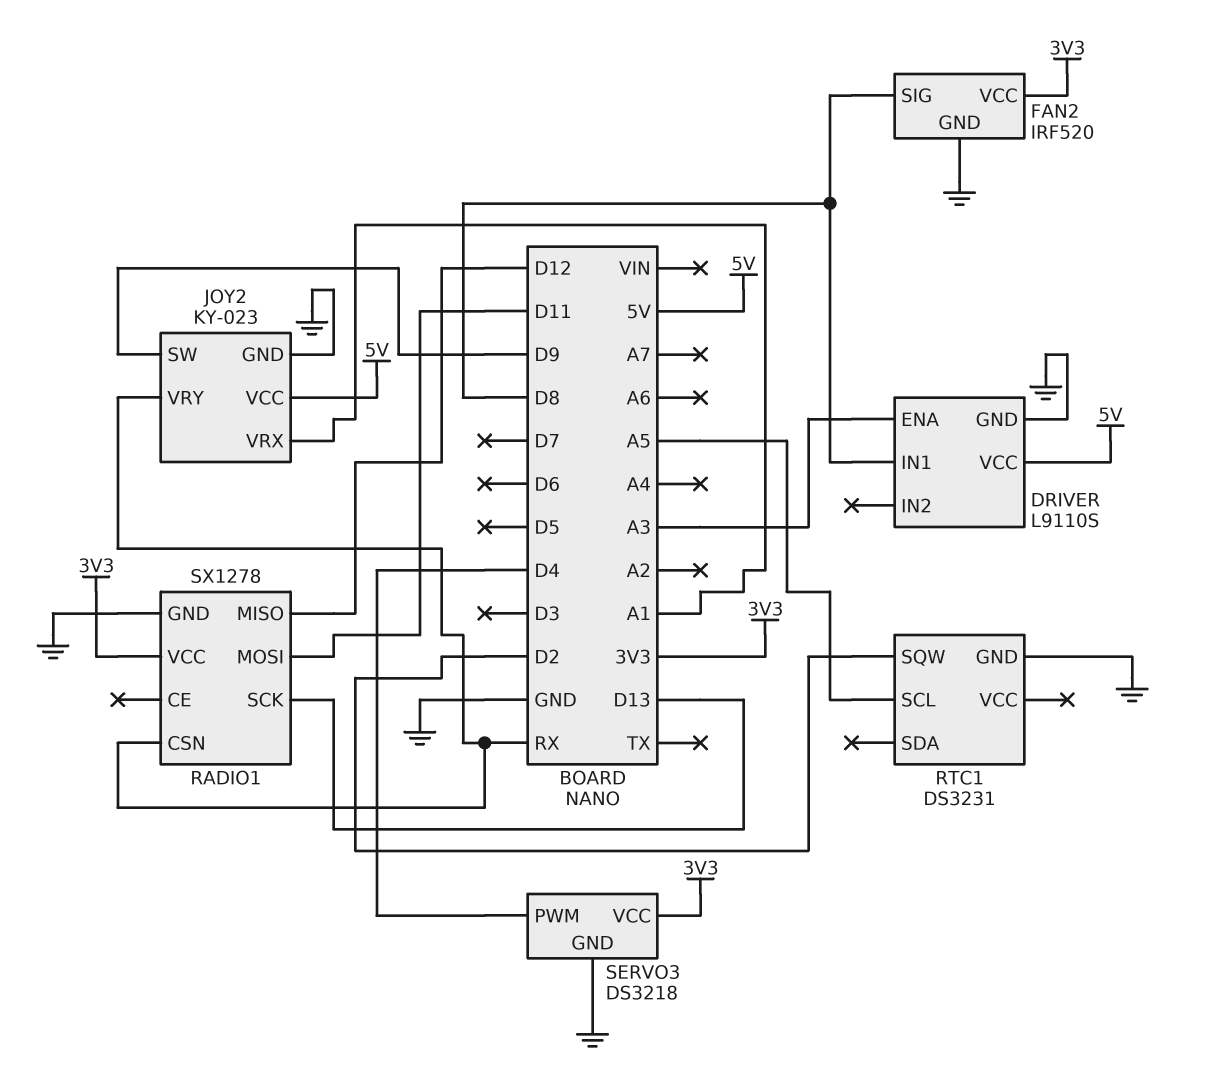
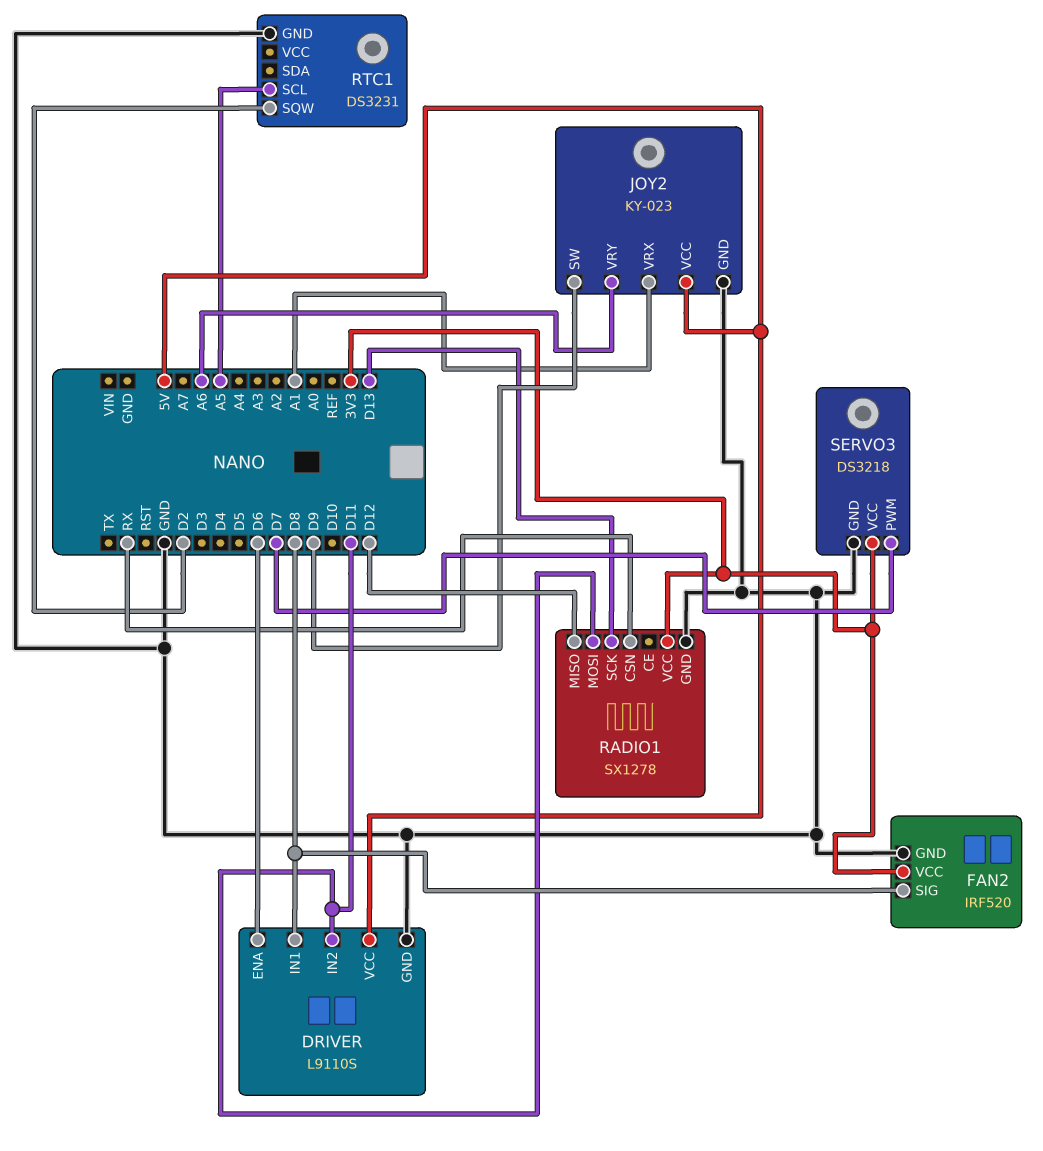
DRIVER pin ENA: A3 -> D6
DRIVER pin IN2: none -> D11
JOY2 pin VRY: RX -> A6
SERVO3 pin PWM: D4 -> D7

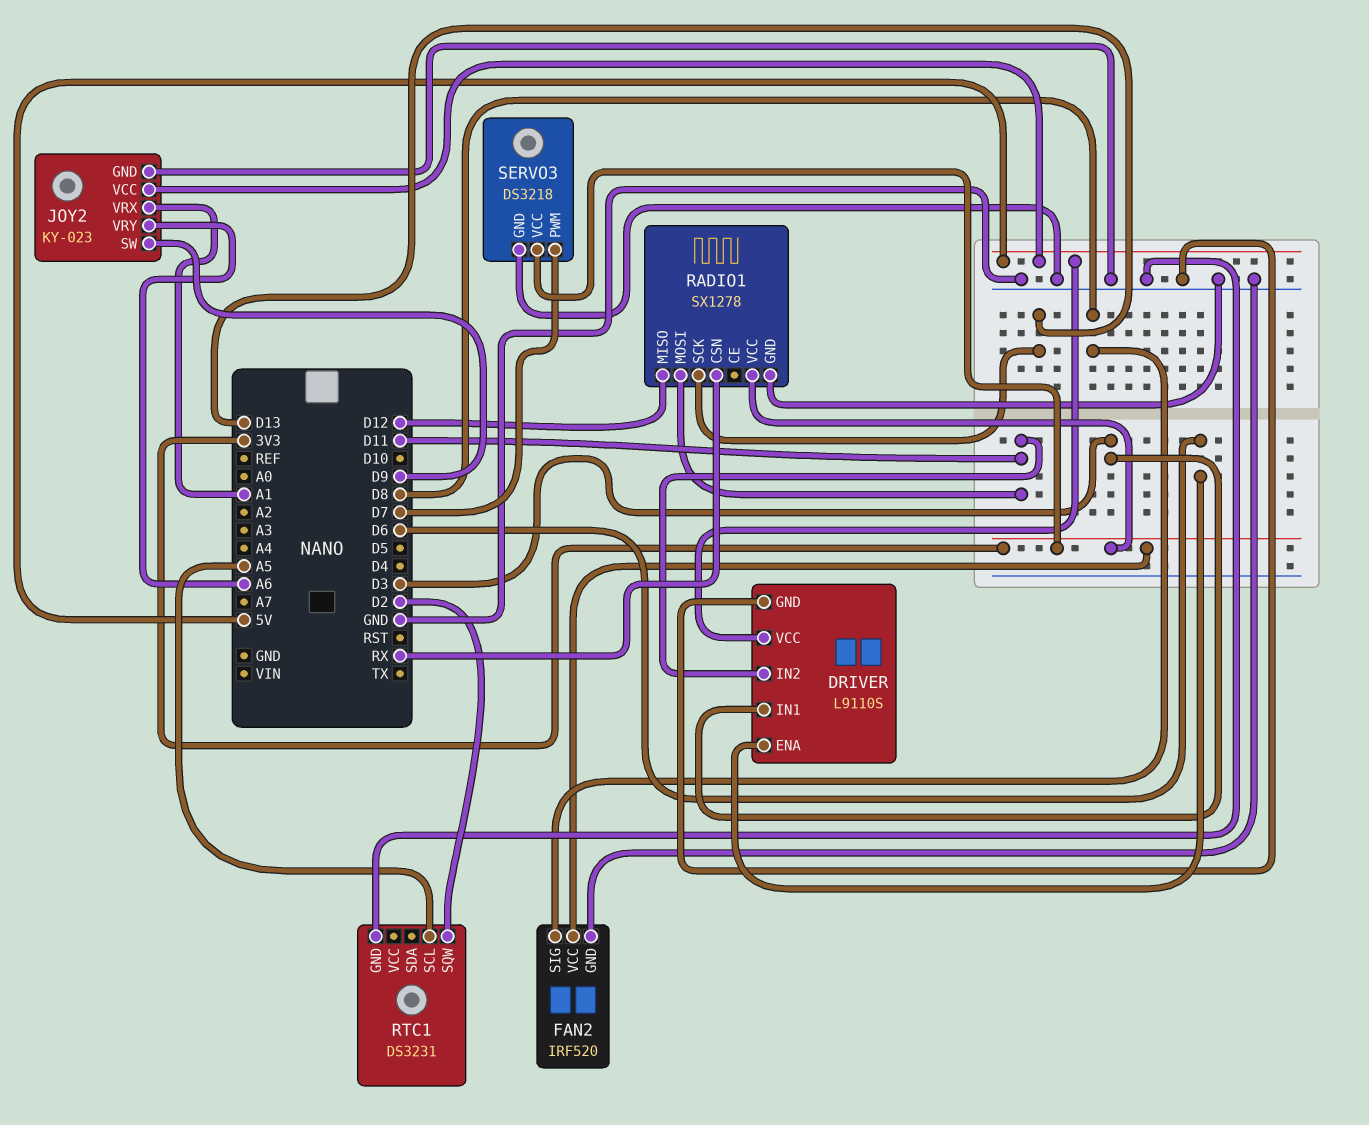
DRIVER pin IN1: D8 -> D3

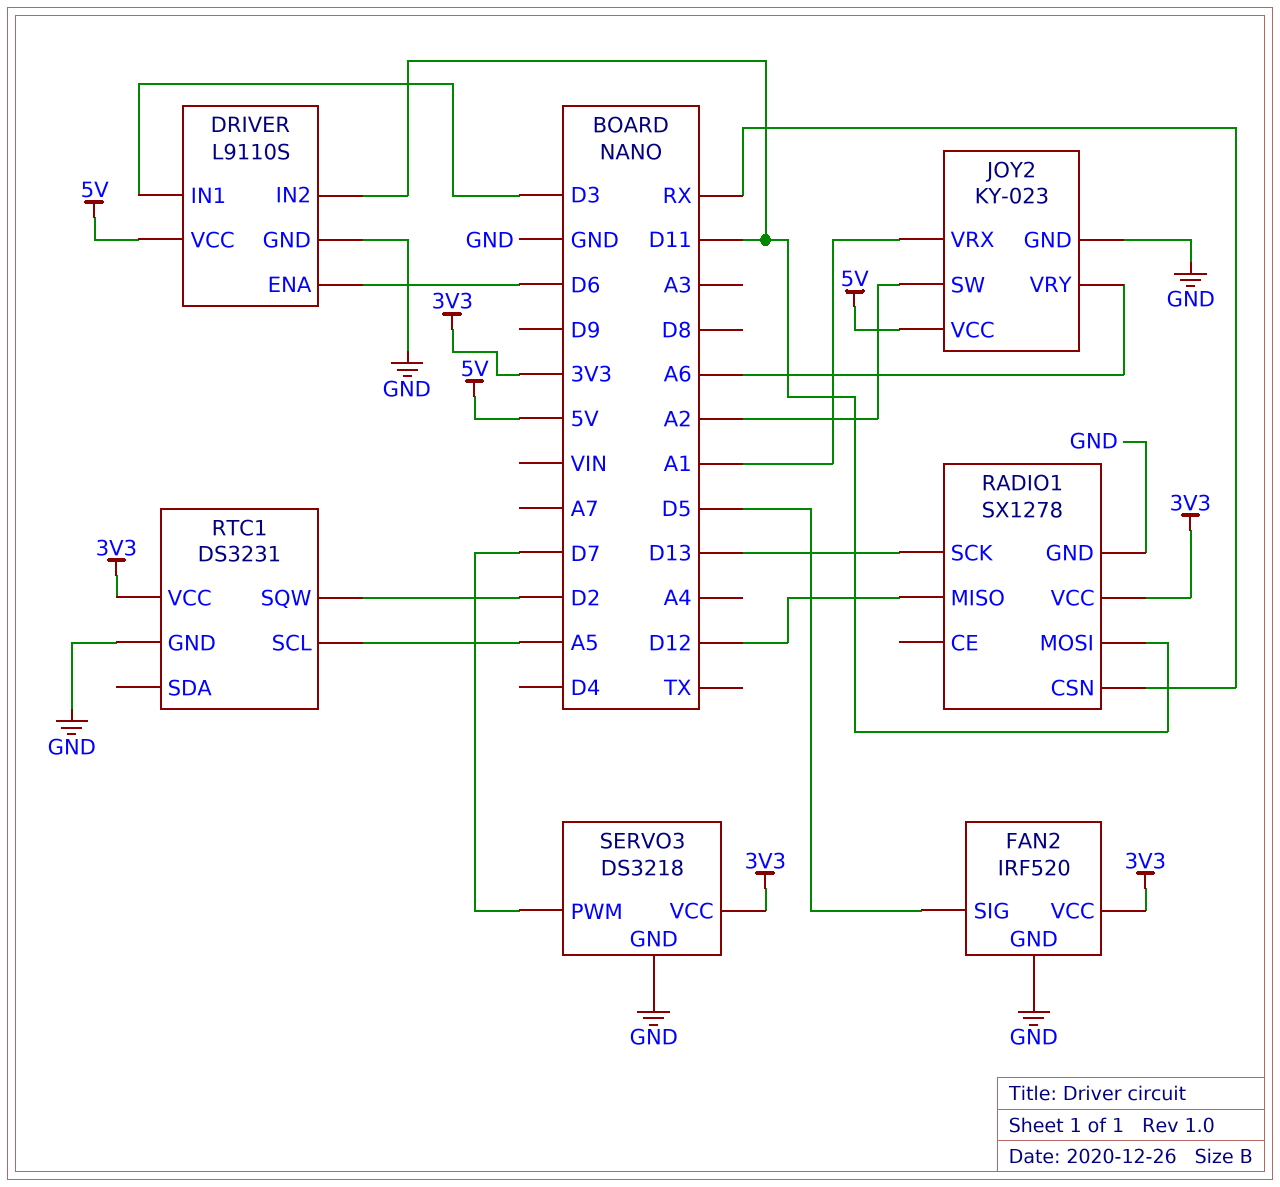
FAN2 pin SIG: D8 -> D5
JOY2 pin SW: D9 -> A2
RTC1 pin VCC: none -> 3V3

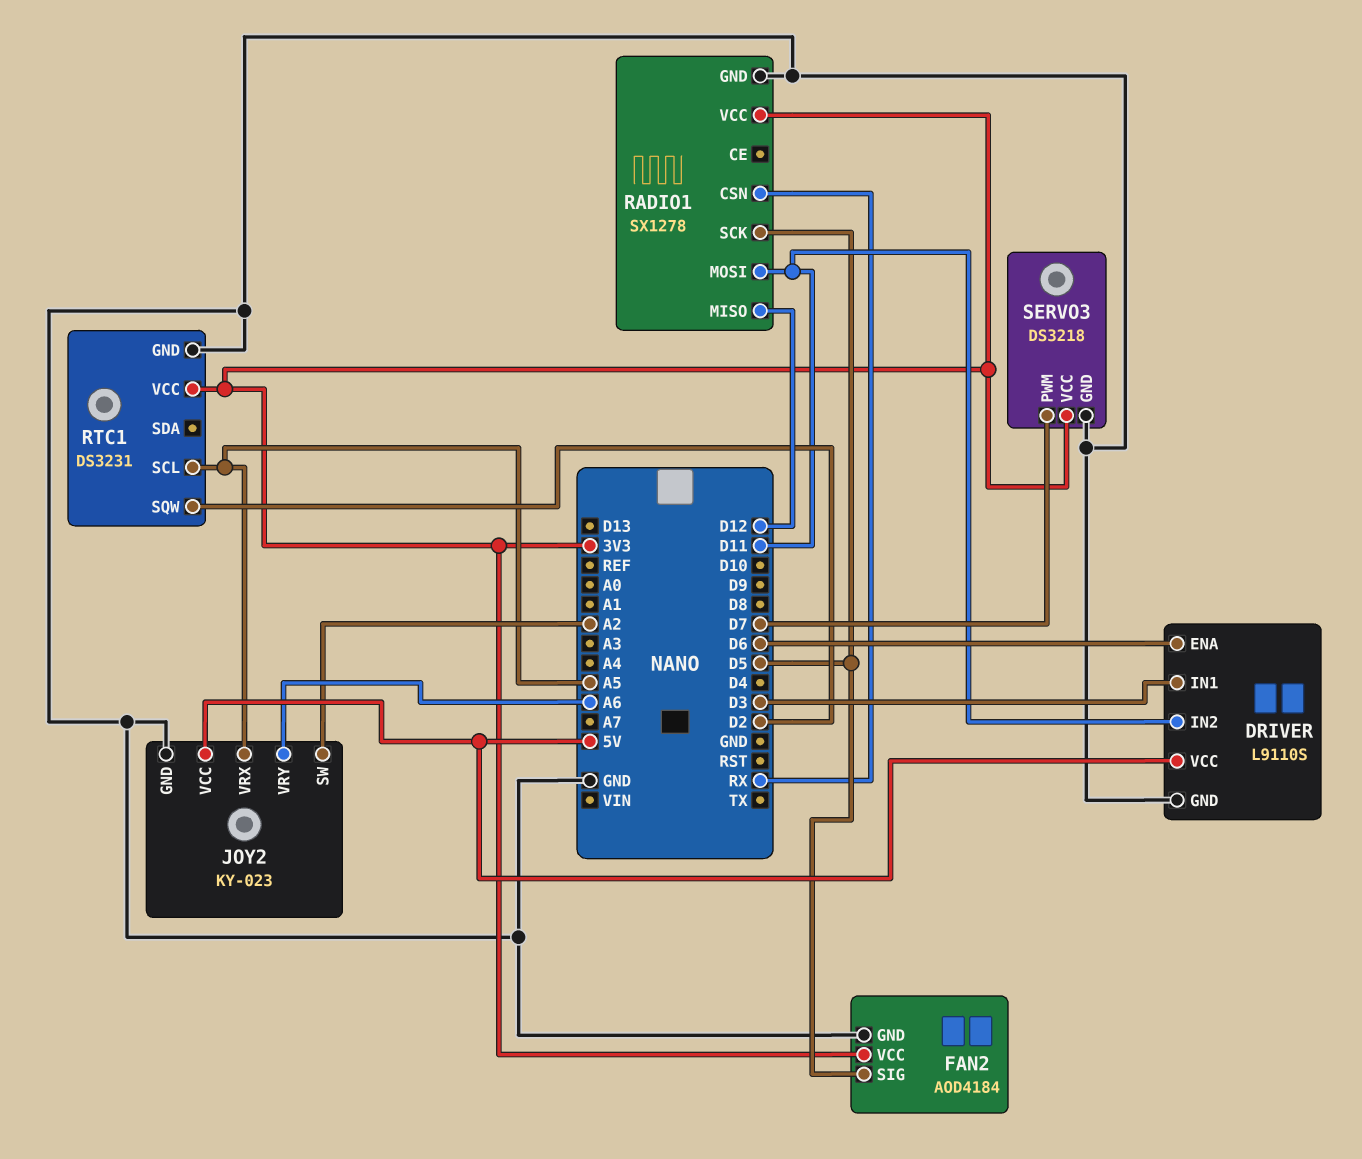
FAN2: IRF520 -> AOD4184
JOY2 pin VRX: A1 -> A5
RADIO1 pin SCK: D13 -> D5

